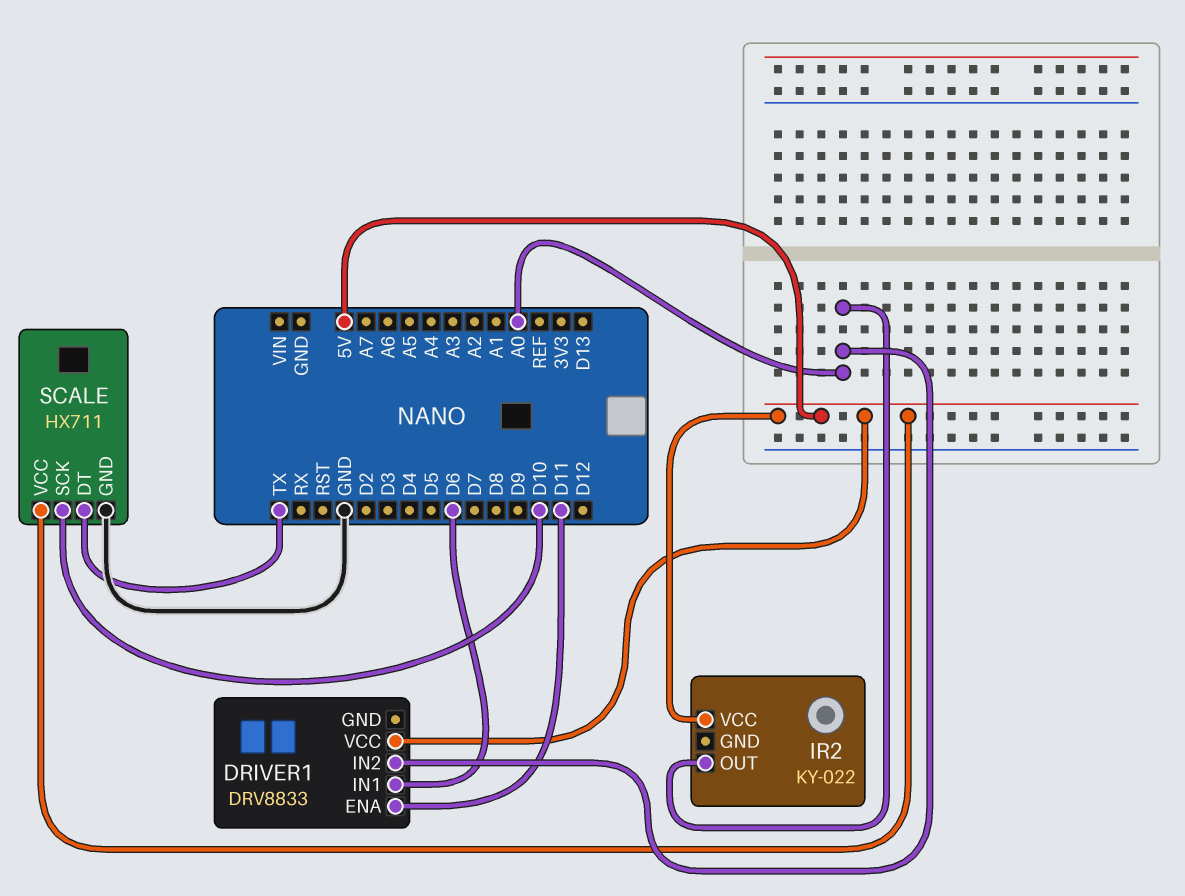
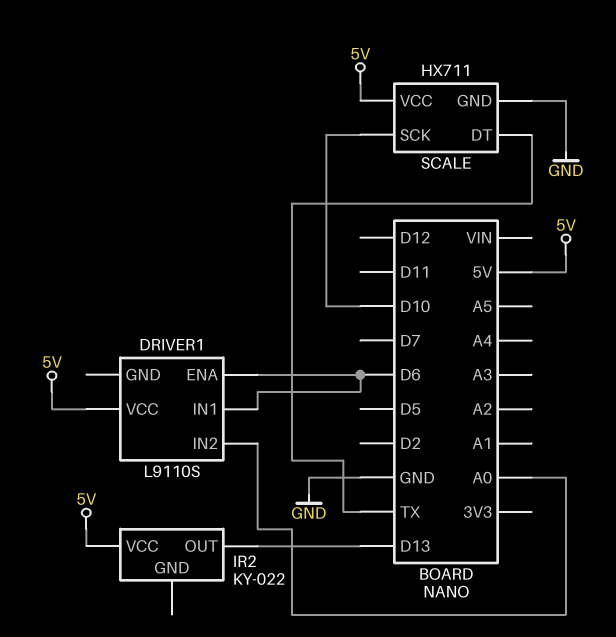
DRIVER1: DRV8833 -> L9110S
DRIVER1 pin ENA: D11 -> D6
IR2 pin OUT: A0 -> D13

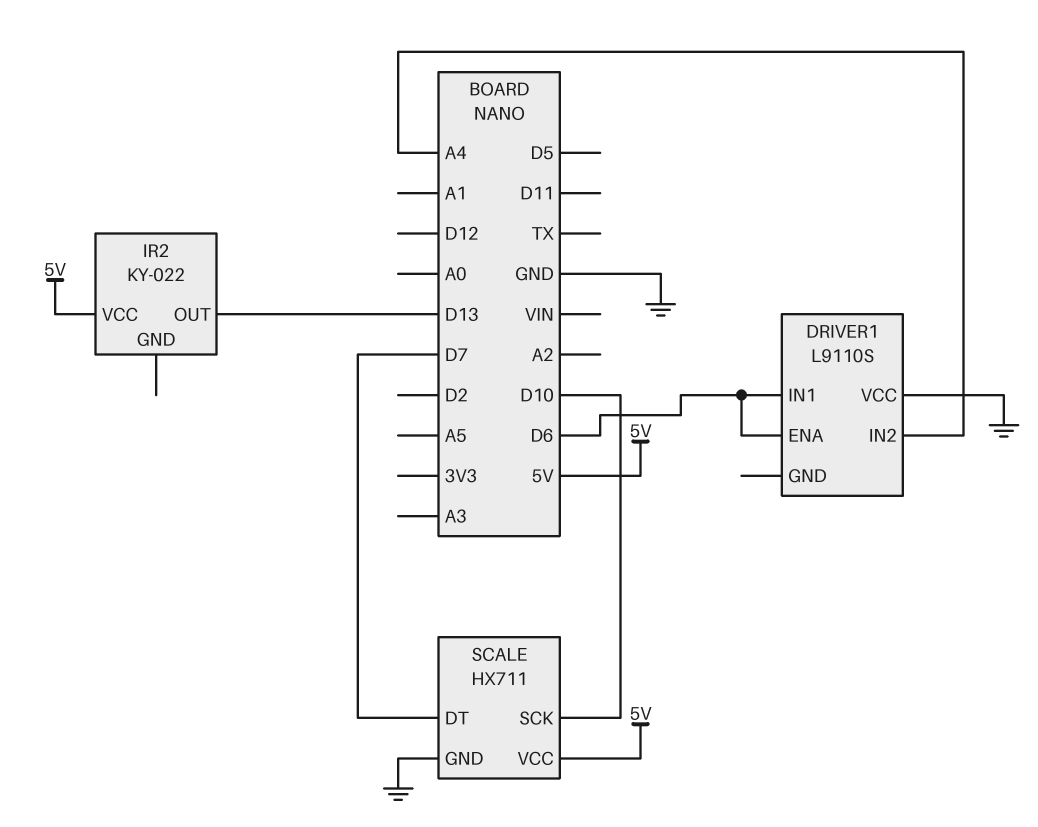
DRIVER1 pin IN2: A0 -> A4
DRIVER1 pin VCC: 5V -> GND
SCALE pin DT: TX -> D7

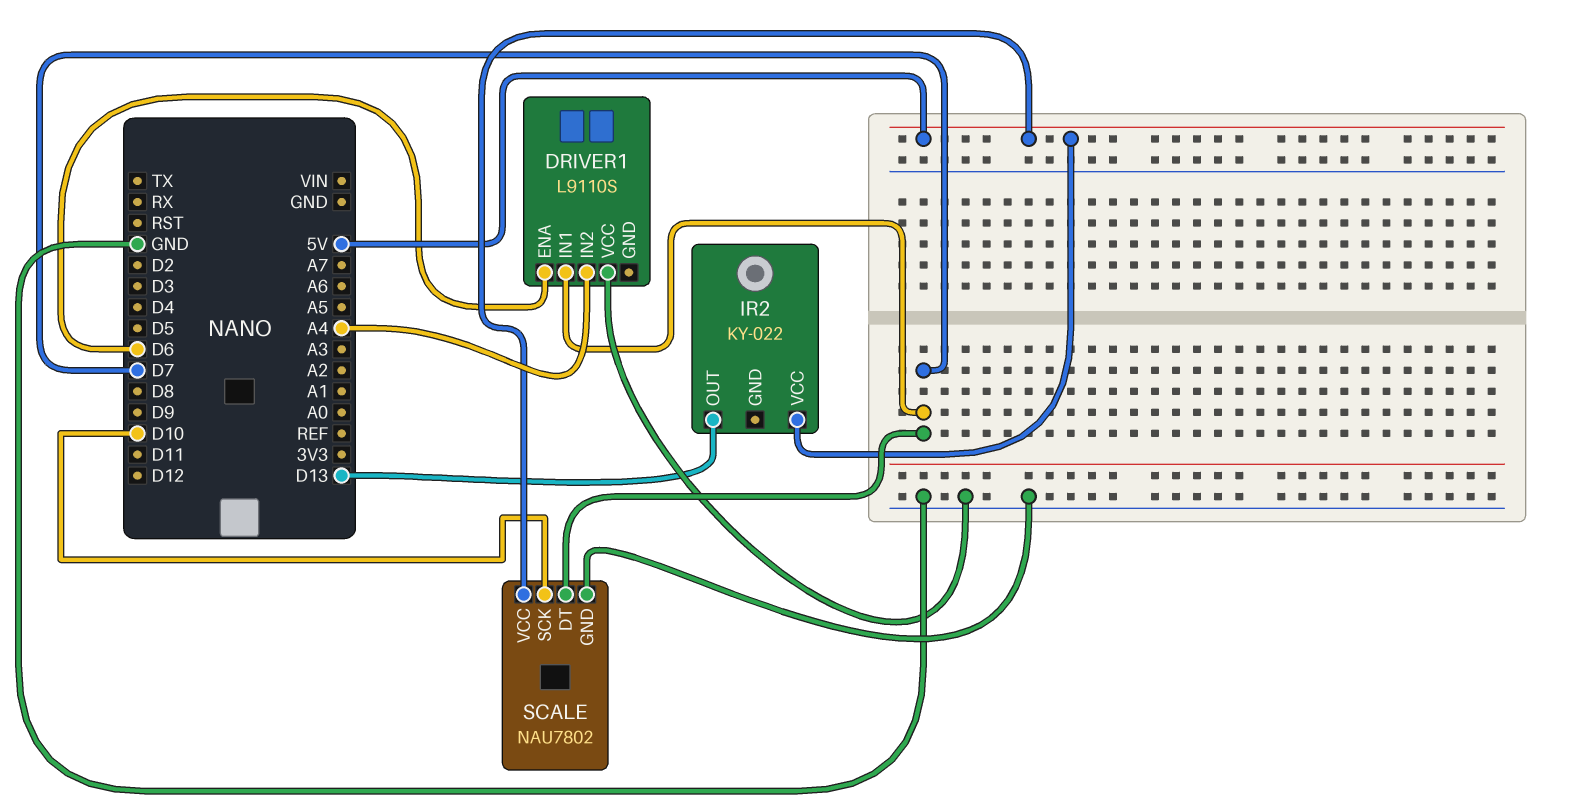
DRIVER1 pin IN1: D6 -> D7
SCALE: HX711 -> NAU7802

